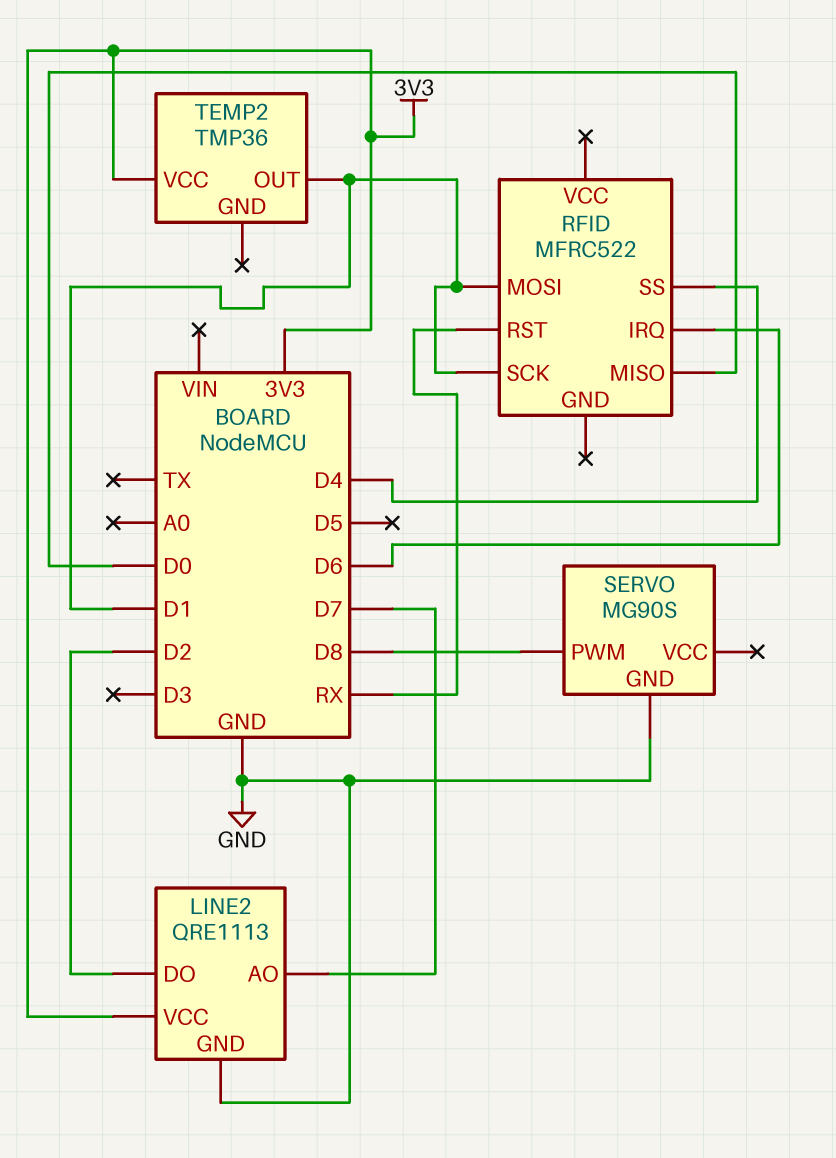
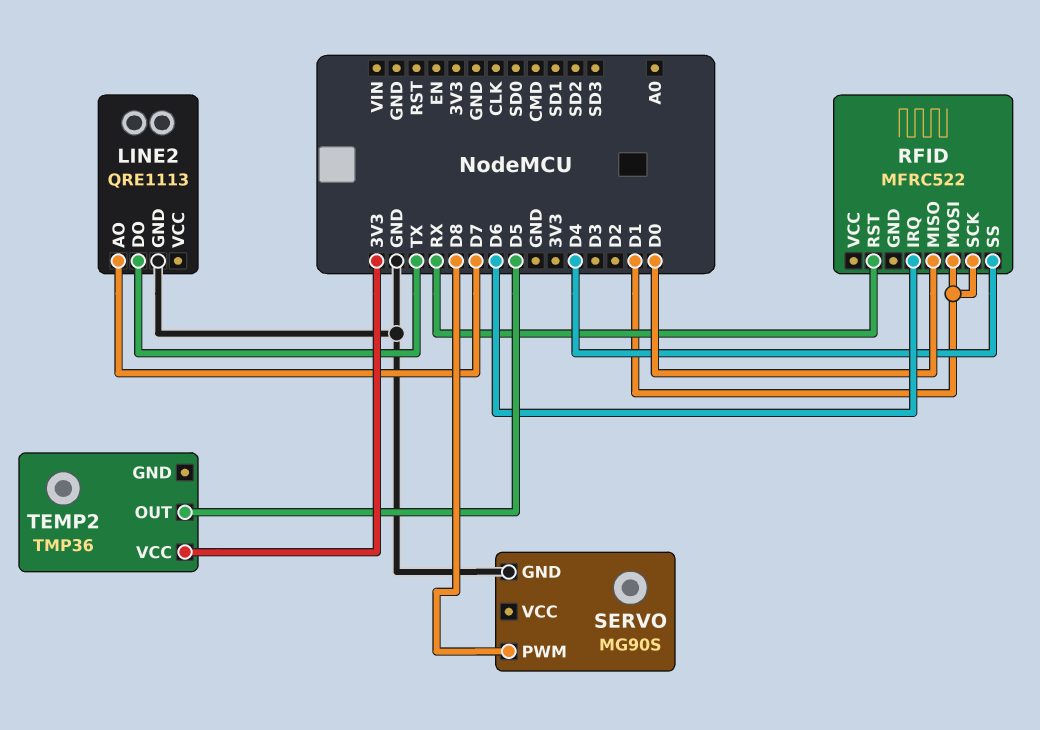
LINE2 pin DO: D2 -> TX
LINE2 pin VCC: 3V3 -> none
TEMP2 pin OUT: D1 -> D5

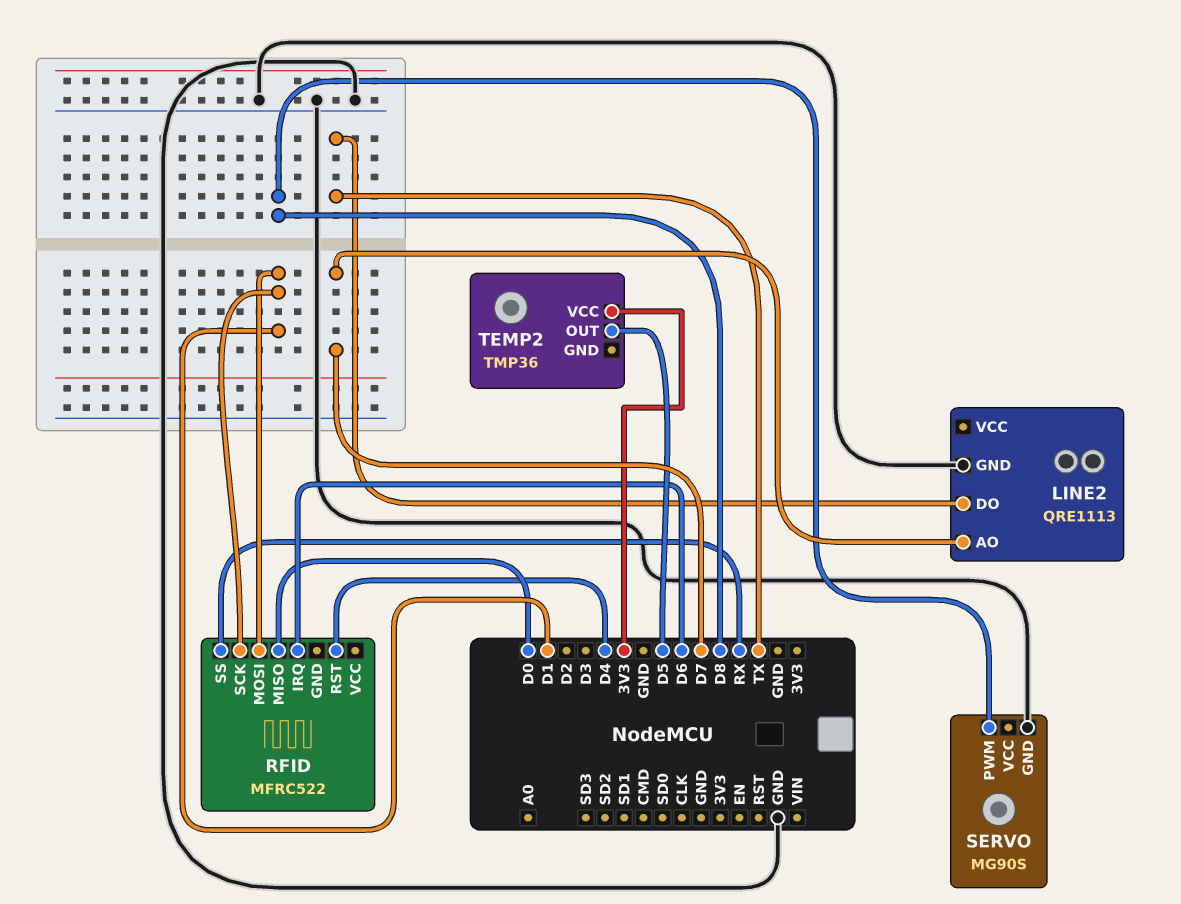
RFID pin RST: RX -> D4
RFID pin SS: D4 -> RX

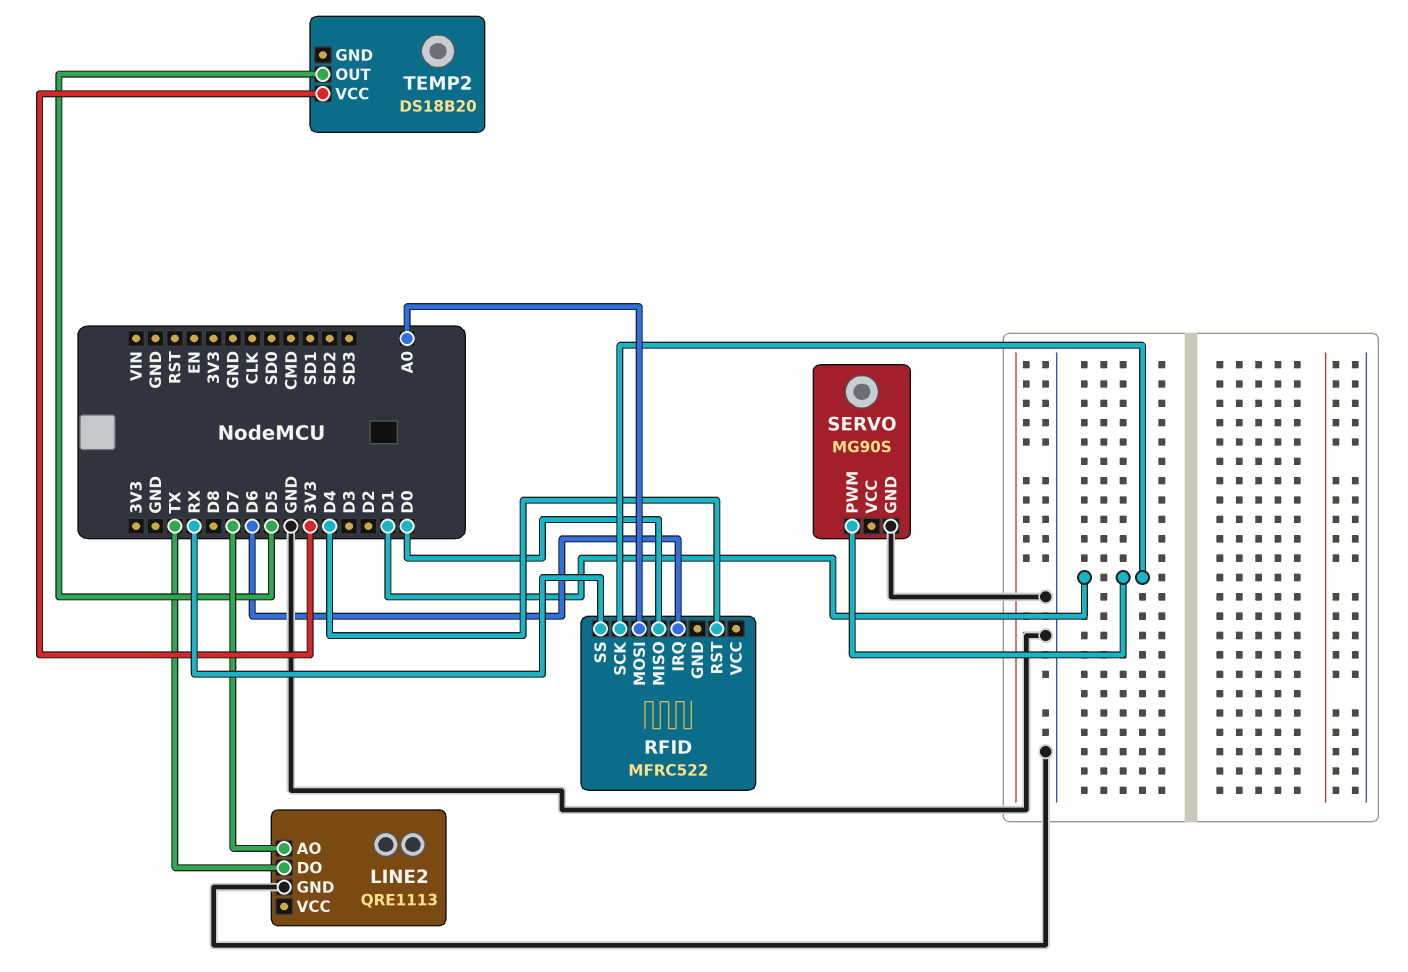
RFID pin MOSI: D1 -> A0
SERVO pin PWM: D8 -> D1
TEMP2: TMP36 -> DS18B20

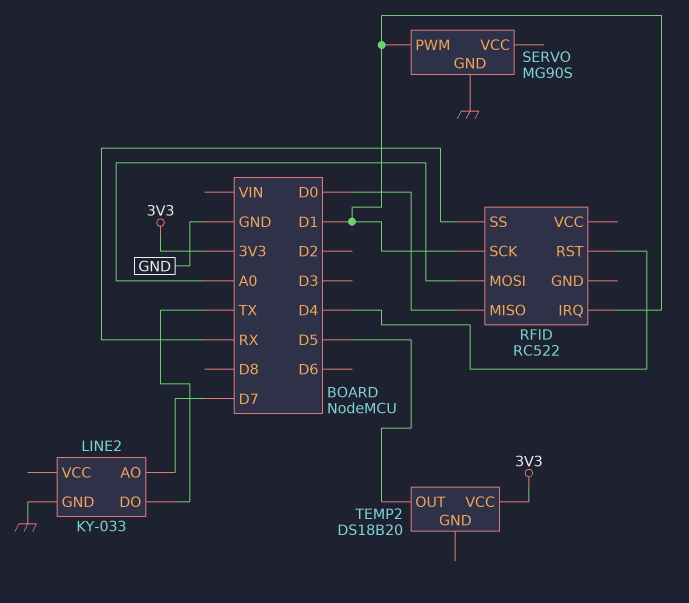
LINE2: QRE1113 -> KY-033
RFID: MFRC522 -> RC522
RFID pin IRQ: D6 -> D1

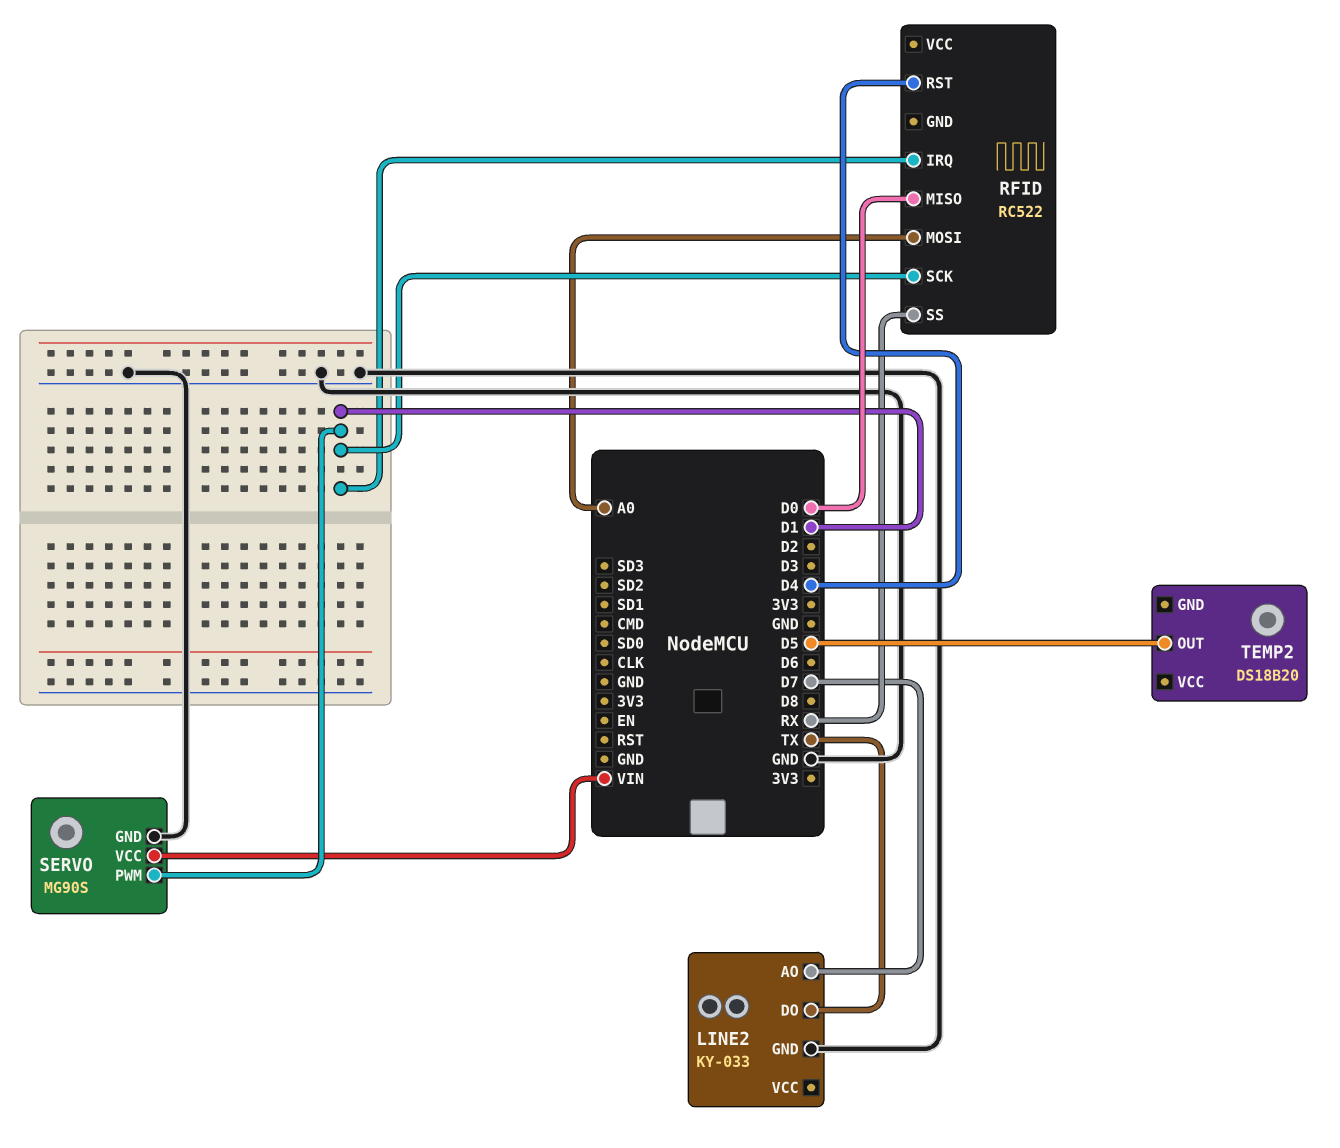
SERVO pin VCC: none -> VIN
TEMP2 pin VCC: 3V3 -> none

